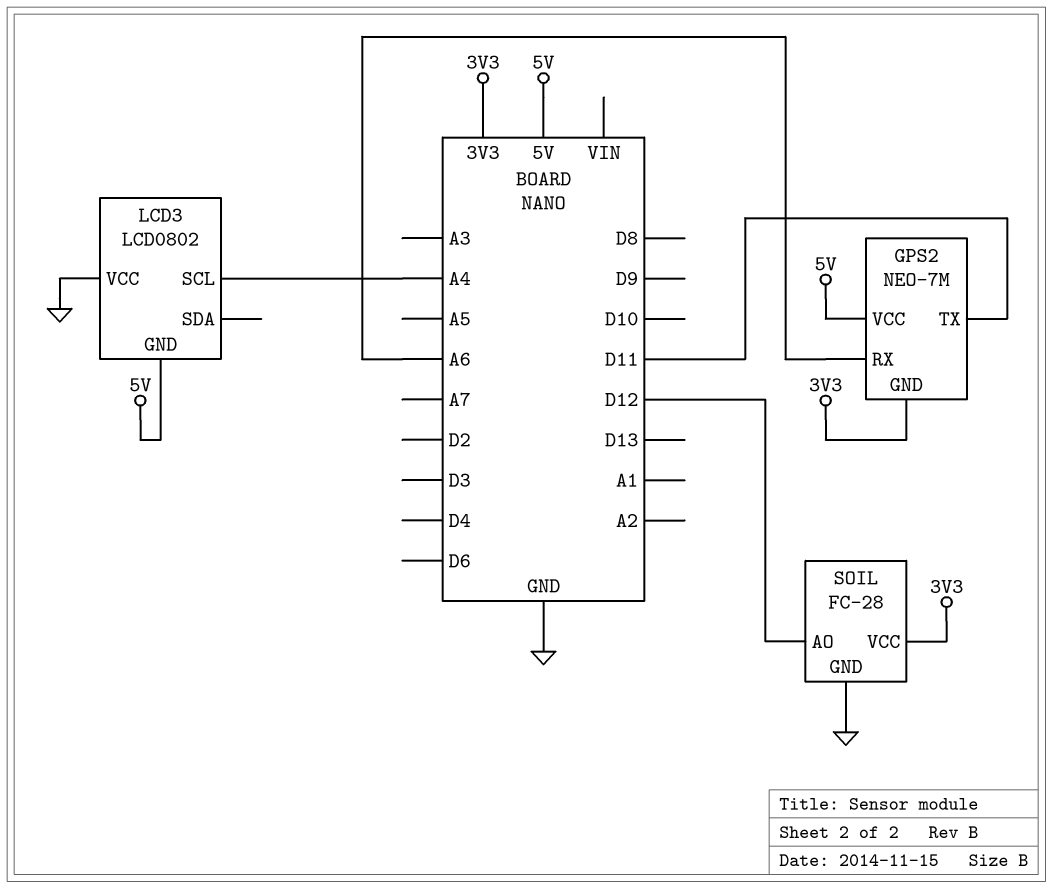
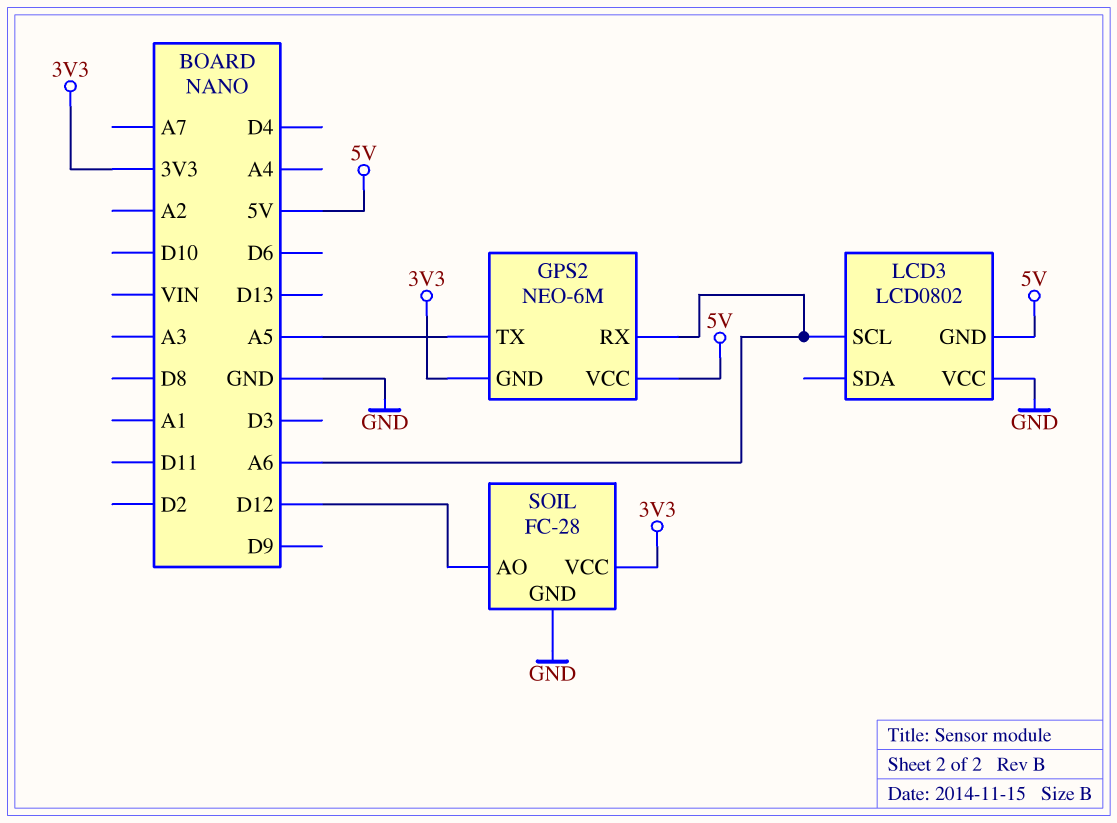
GPS2: NEO-7M -> NEO-6M
GPS2 pin TX: D11 -> A5
LCD3 pin SCL: A4 -> A6

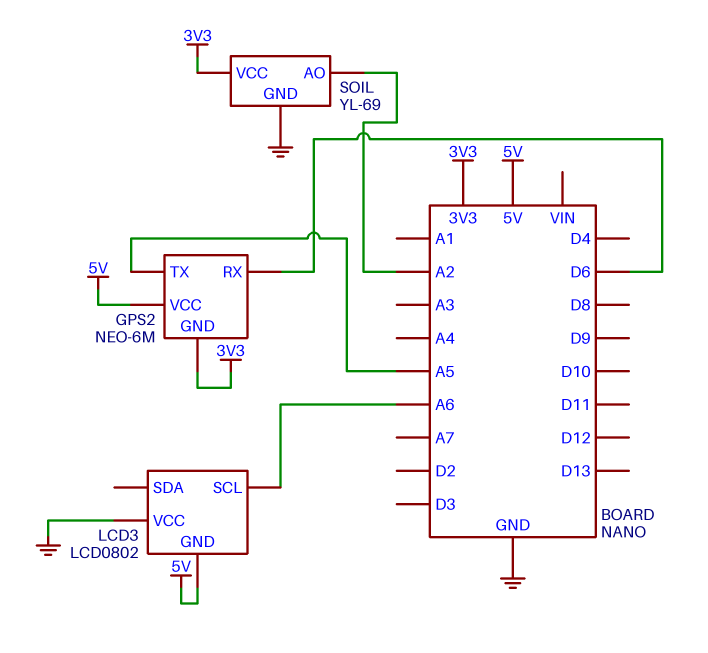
GPS2 pin RX: A6 -> D6
SOIL: FC-28 -> YL-69
SOIL pin AO: D12 -> A2

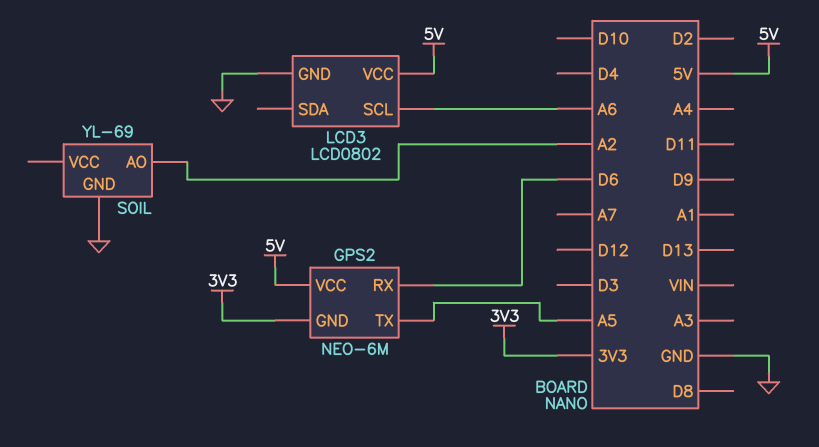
LCD3 pin GND: 5V -> GND
LCD3 pin VCC: GND -> 5V
SOIL pin VCC: 3V3 -> none

